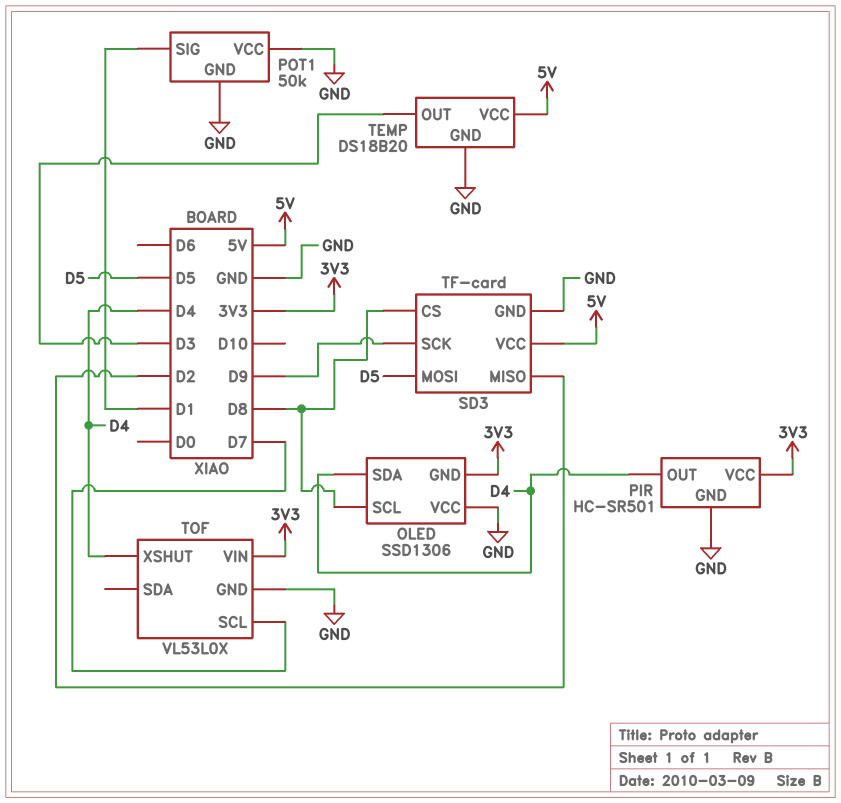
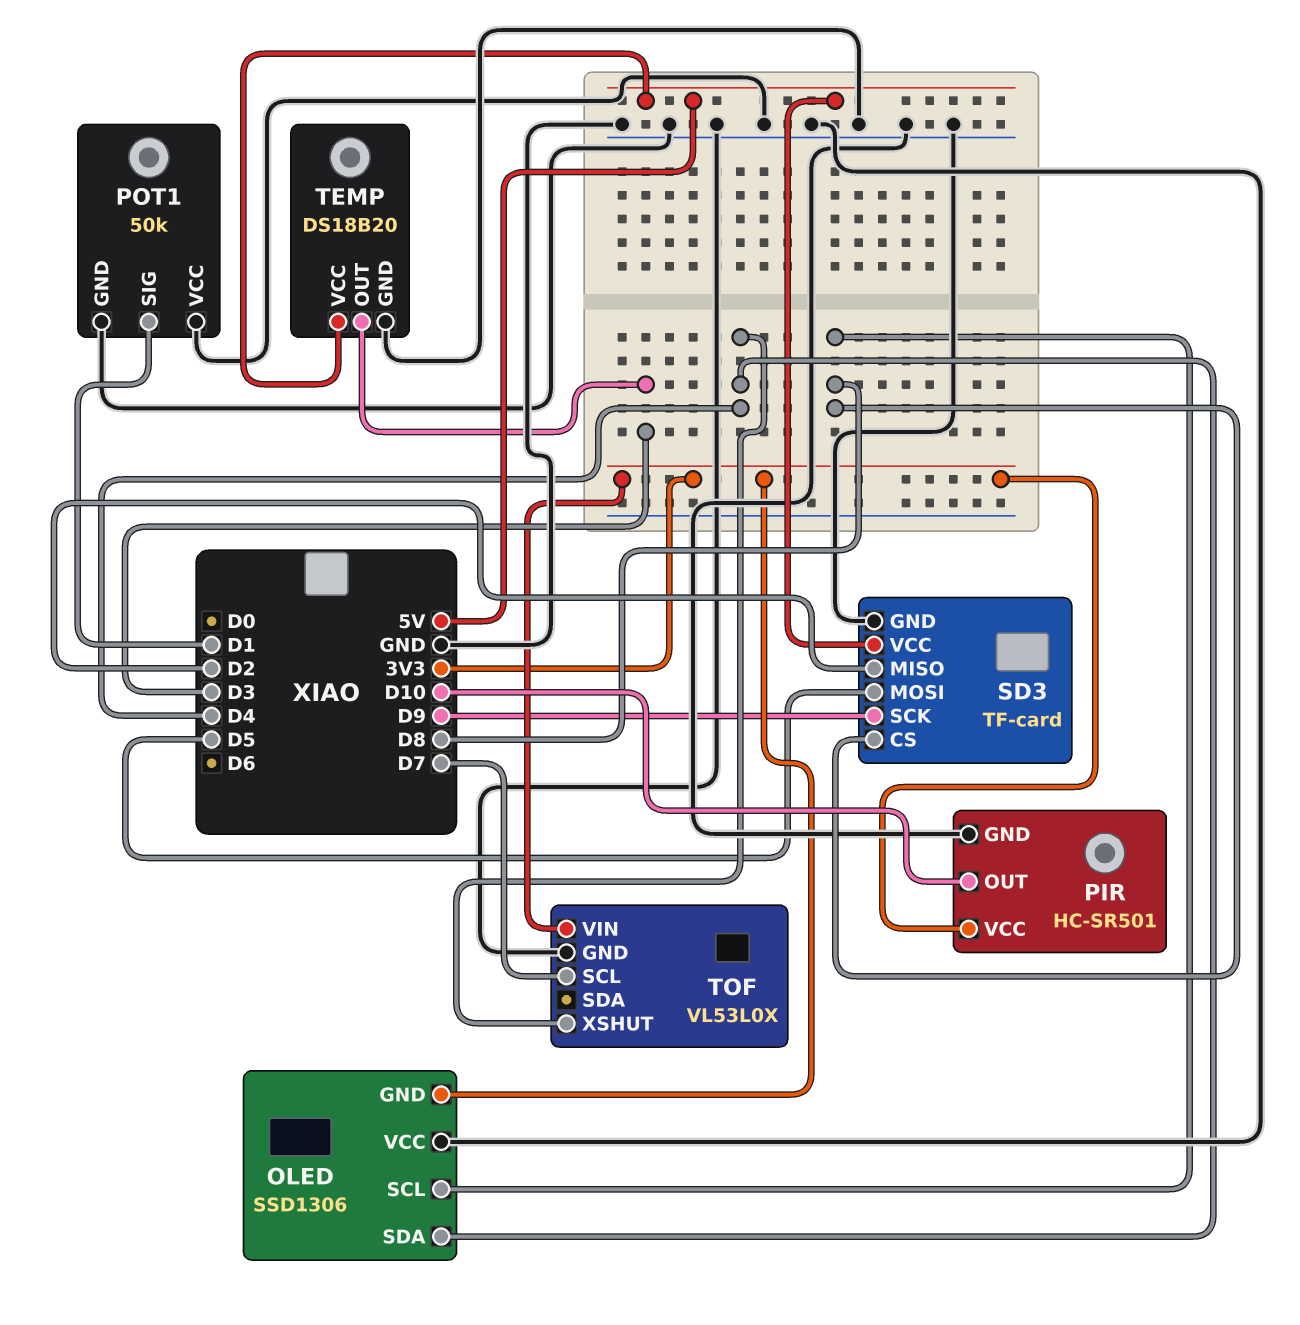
PIR pin OUT: D4 -> D10

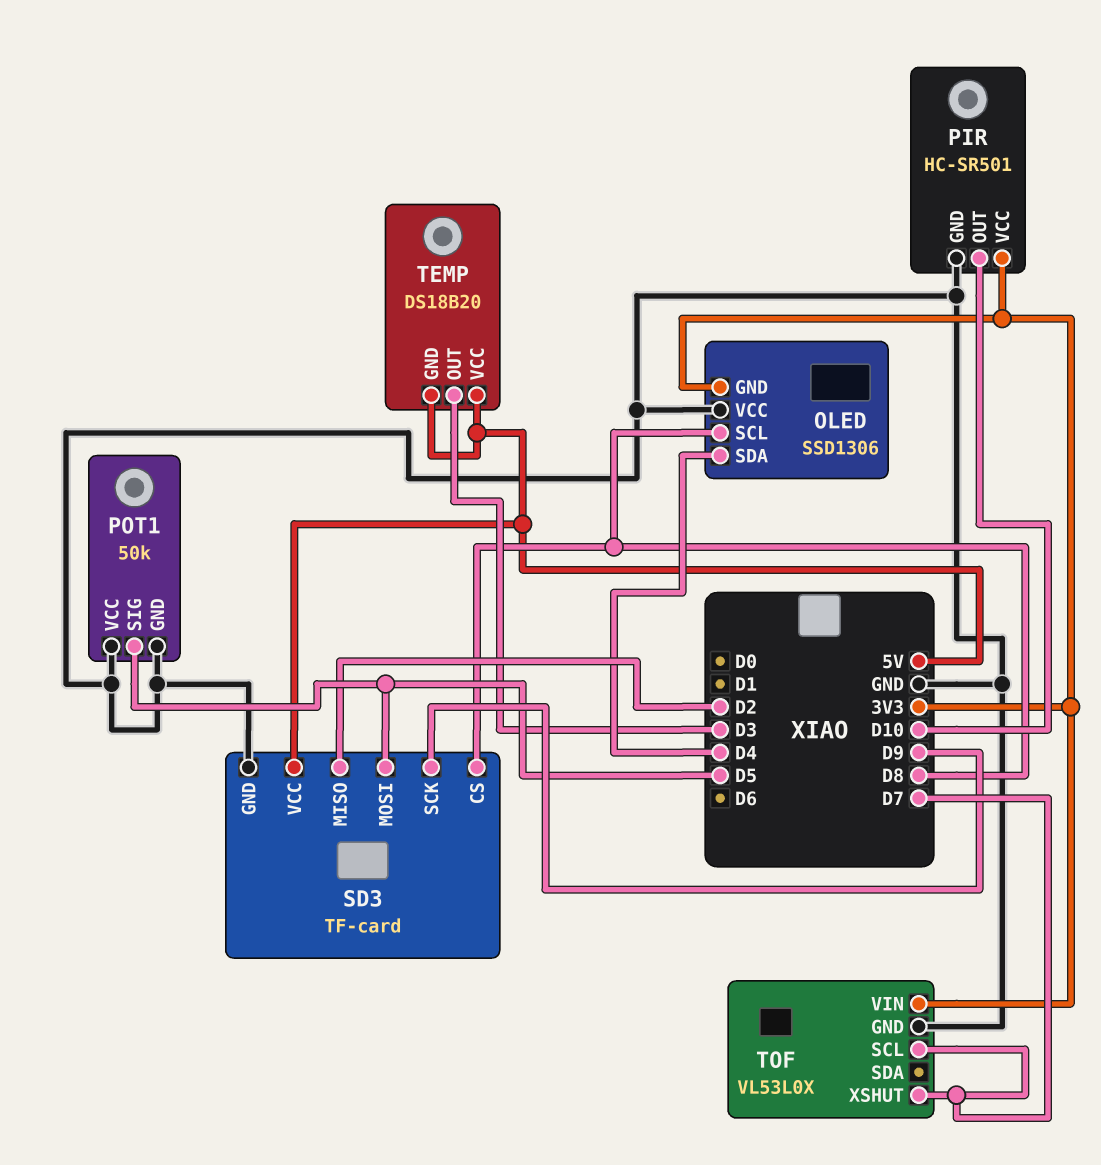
POT1 pin SIG: D1 -> D5
TEMP pin GND: GND -> 5V
TOF pin XSHUT: D4 -> D7

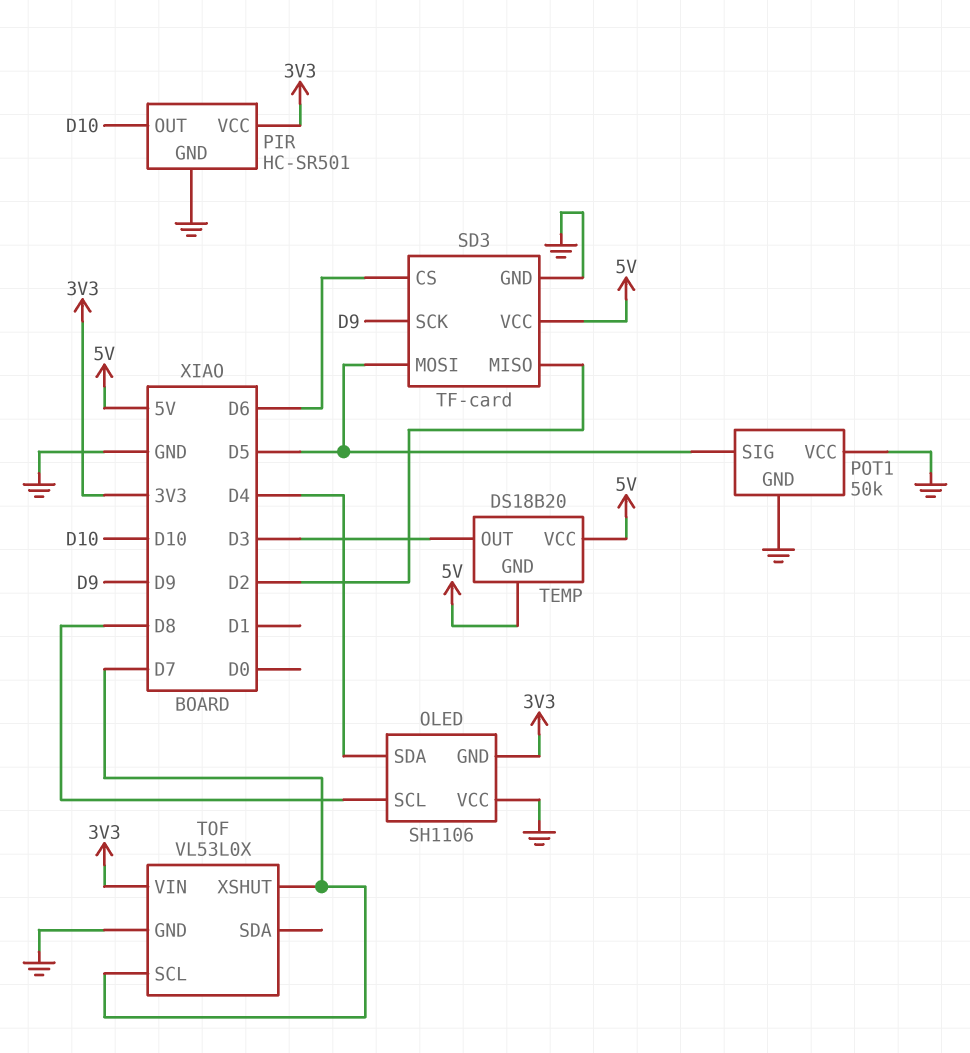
OLED: SSD1306 -> SH1106
SD3 pin CS: D8 -> D6

